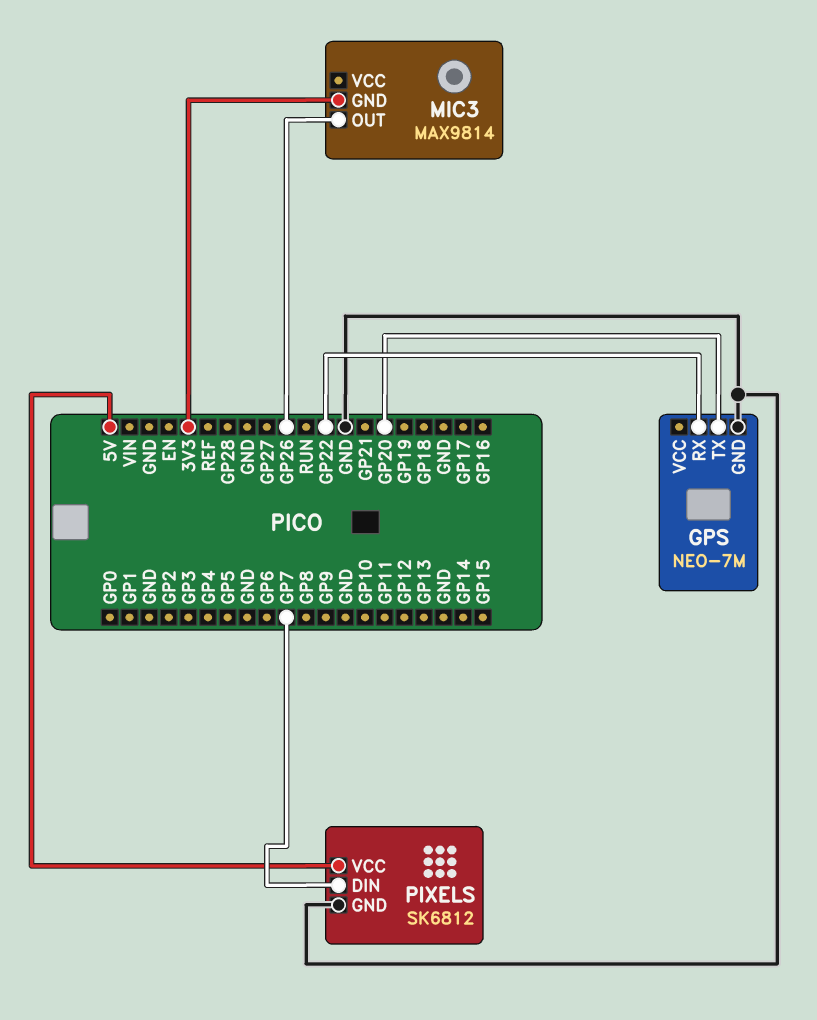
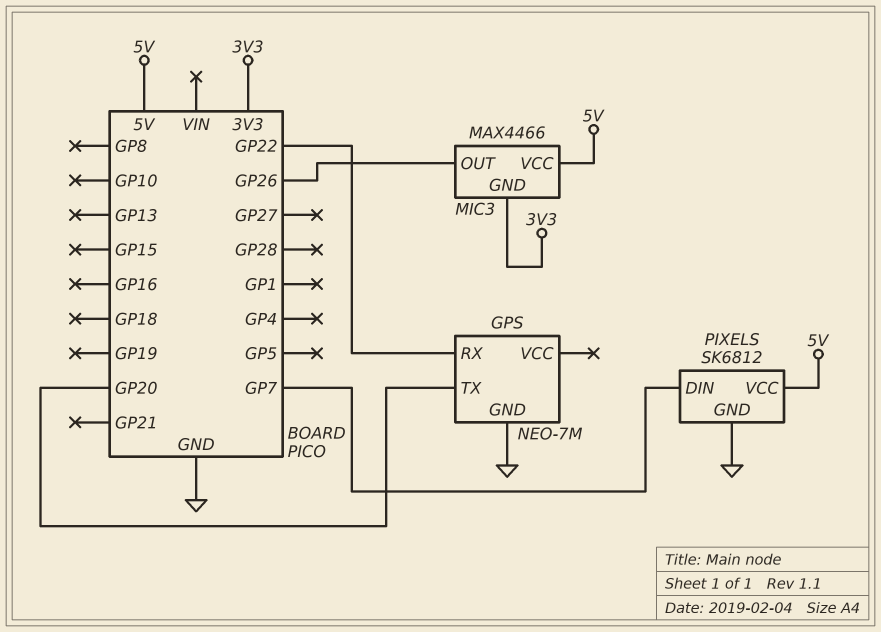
MIC3: MAX9814 -> MAX4466
MIC3 pin VCC: none -> 5V

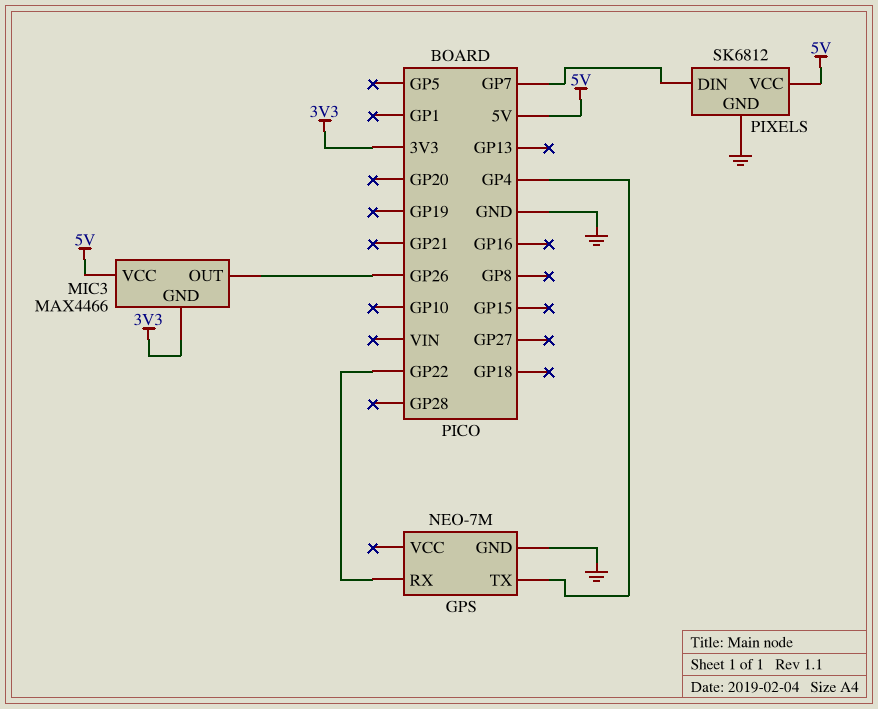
GPS pin TX: GP20 -> GP4

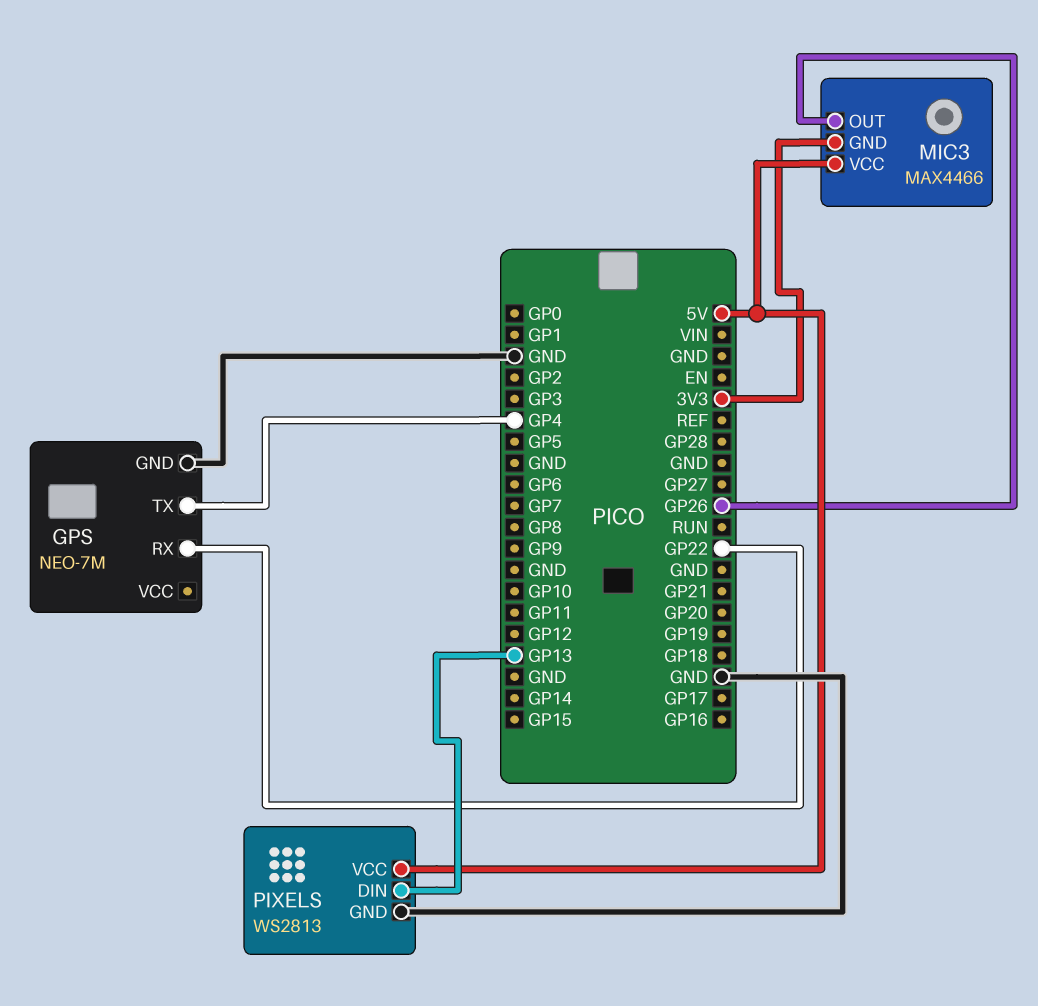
PIXELS: SK6812 -> WS2813
PIXELS pin DIN: GP7 -> GP13

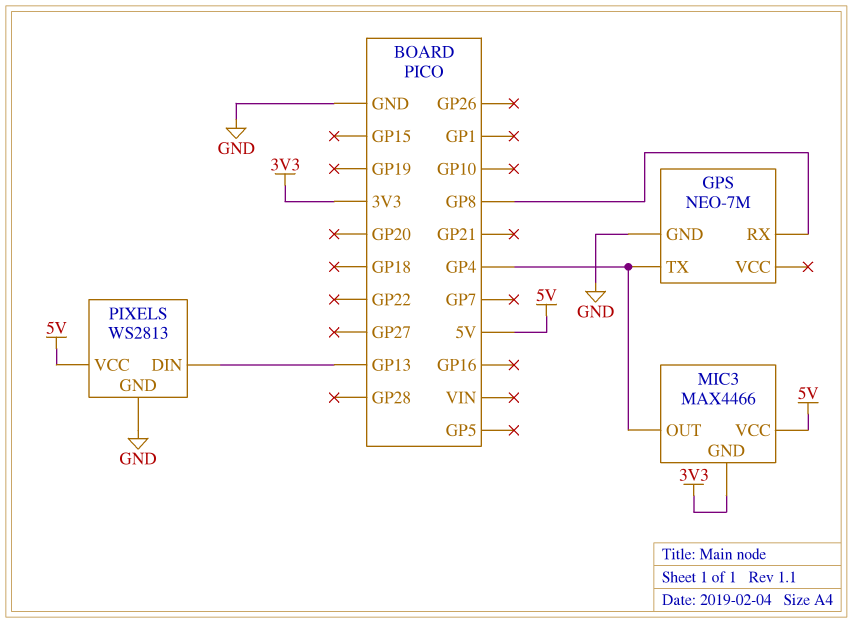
GPS pin RX: GP22 -> GP8
MIC3 pin OUT: GP26 -> GP4

